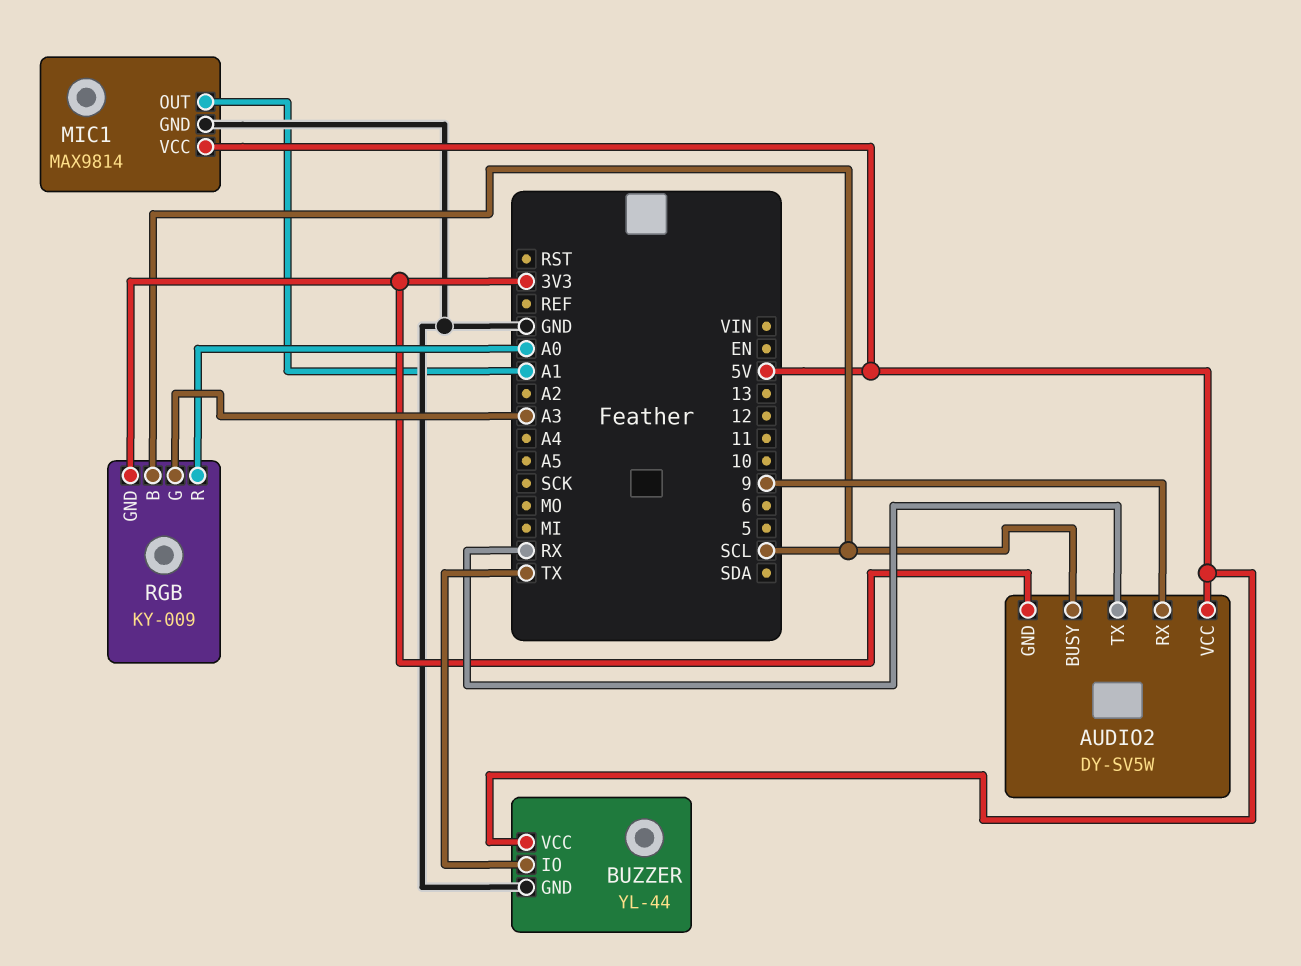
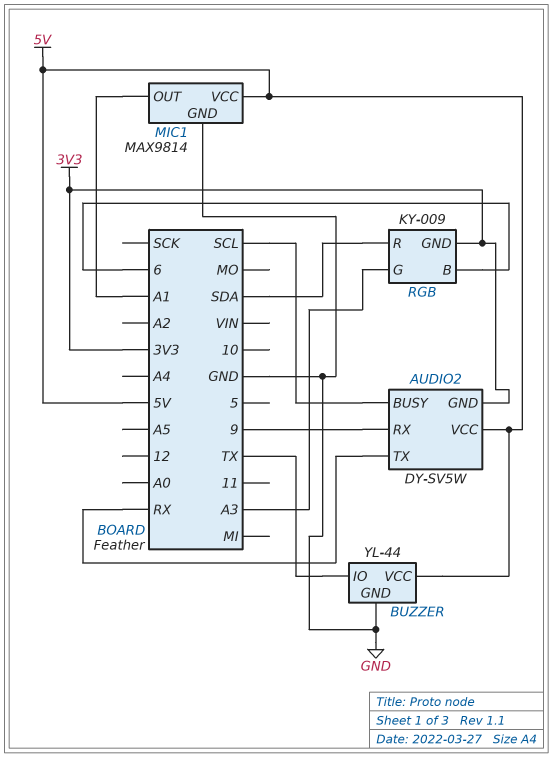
RGB pin B: SCL -> 6
RGB pin R: A0 -> SDA

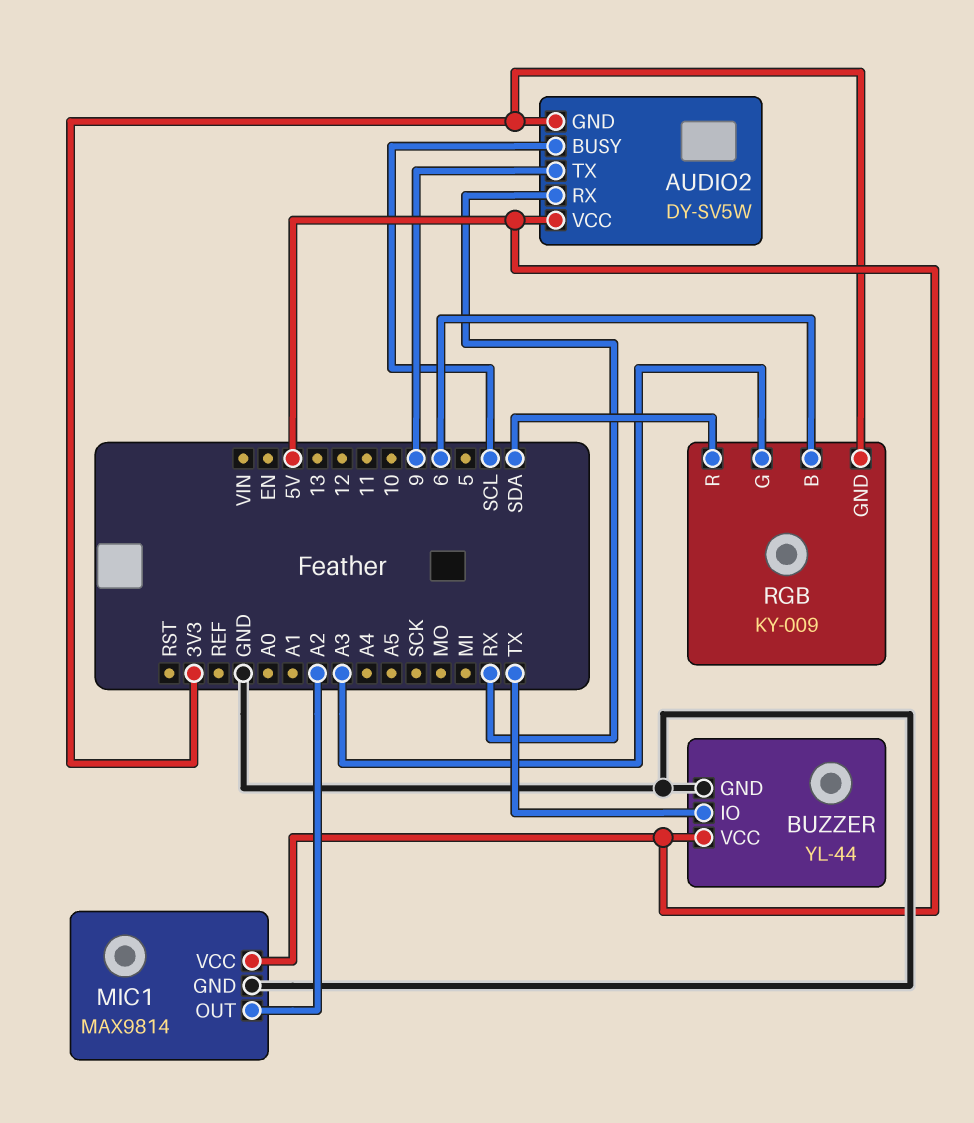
AUDIO2 pin RX: 9 -> RX
AUDIO2 pin TX: RX -> 9
MIC1 pin OUT: A1 -> A2

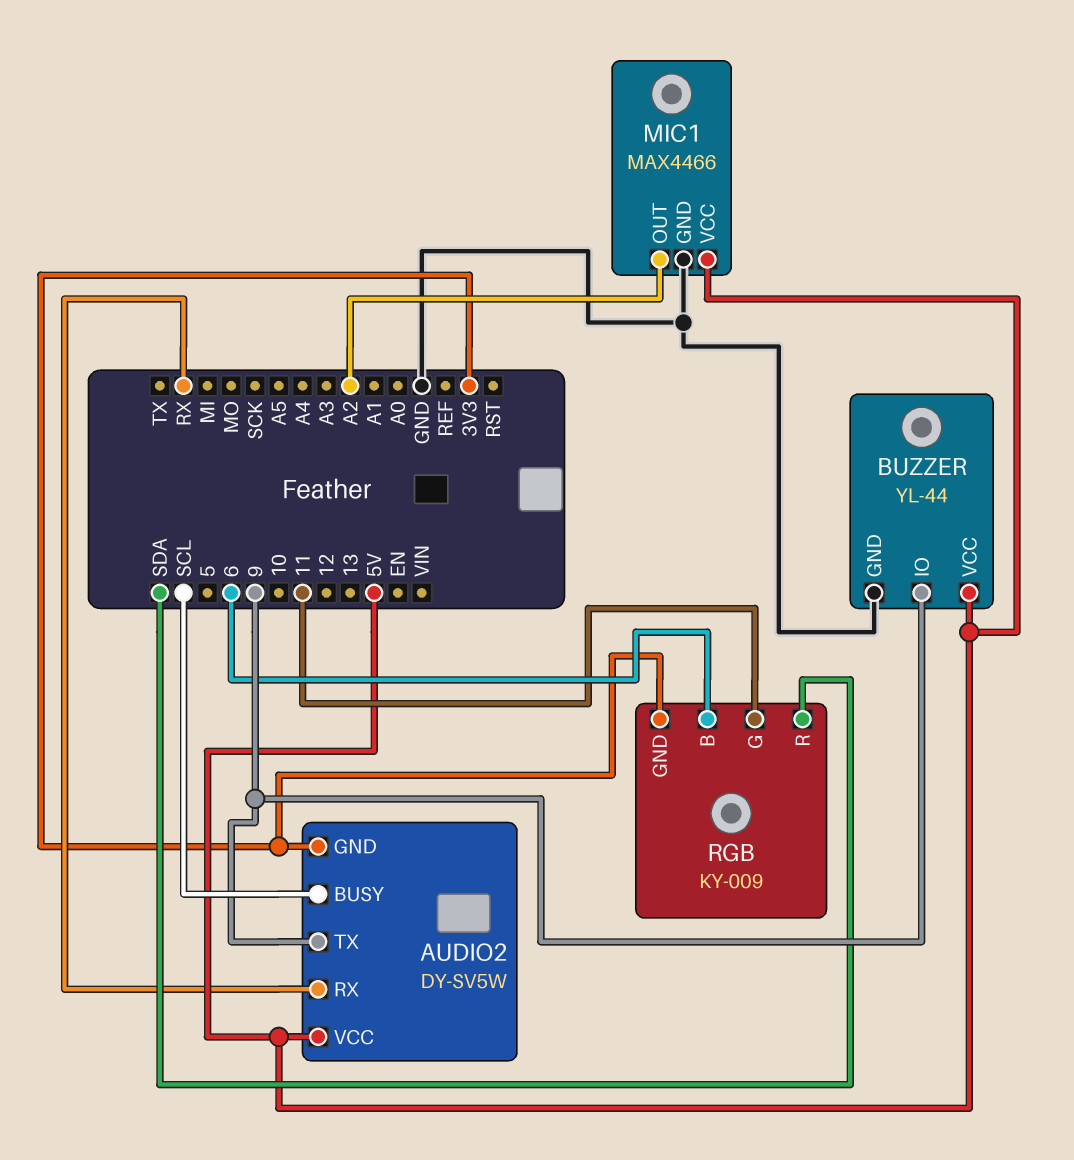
BUZZER pin IO: TX -> 9
MIC1: MAX9814 -> MAX4466
RGB pin G: A3 -> 11

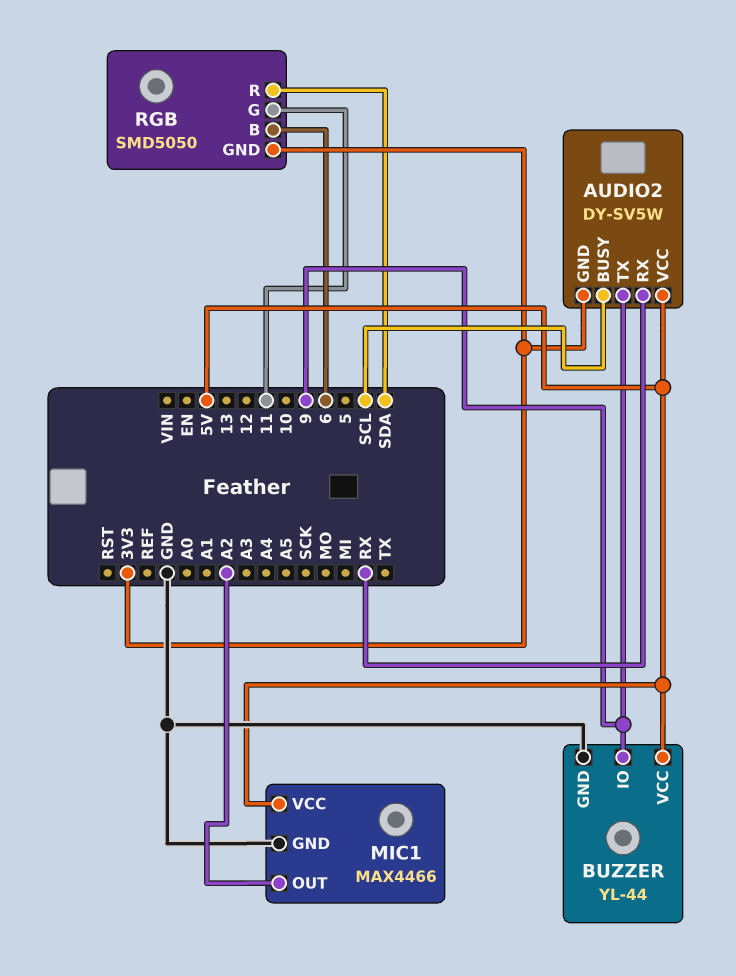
RGB: KY-009 -> SMD5050

